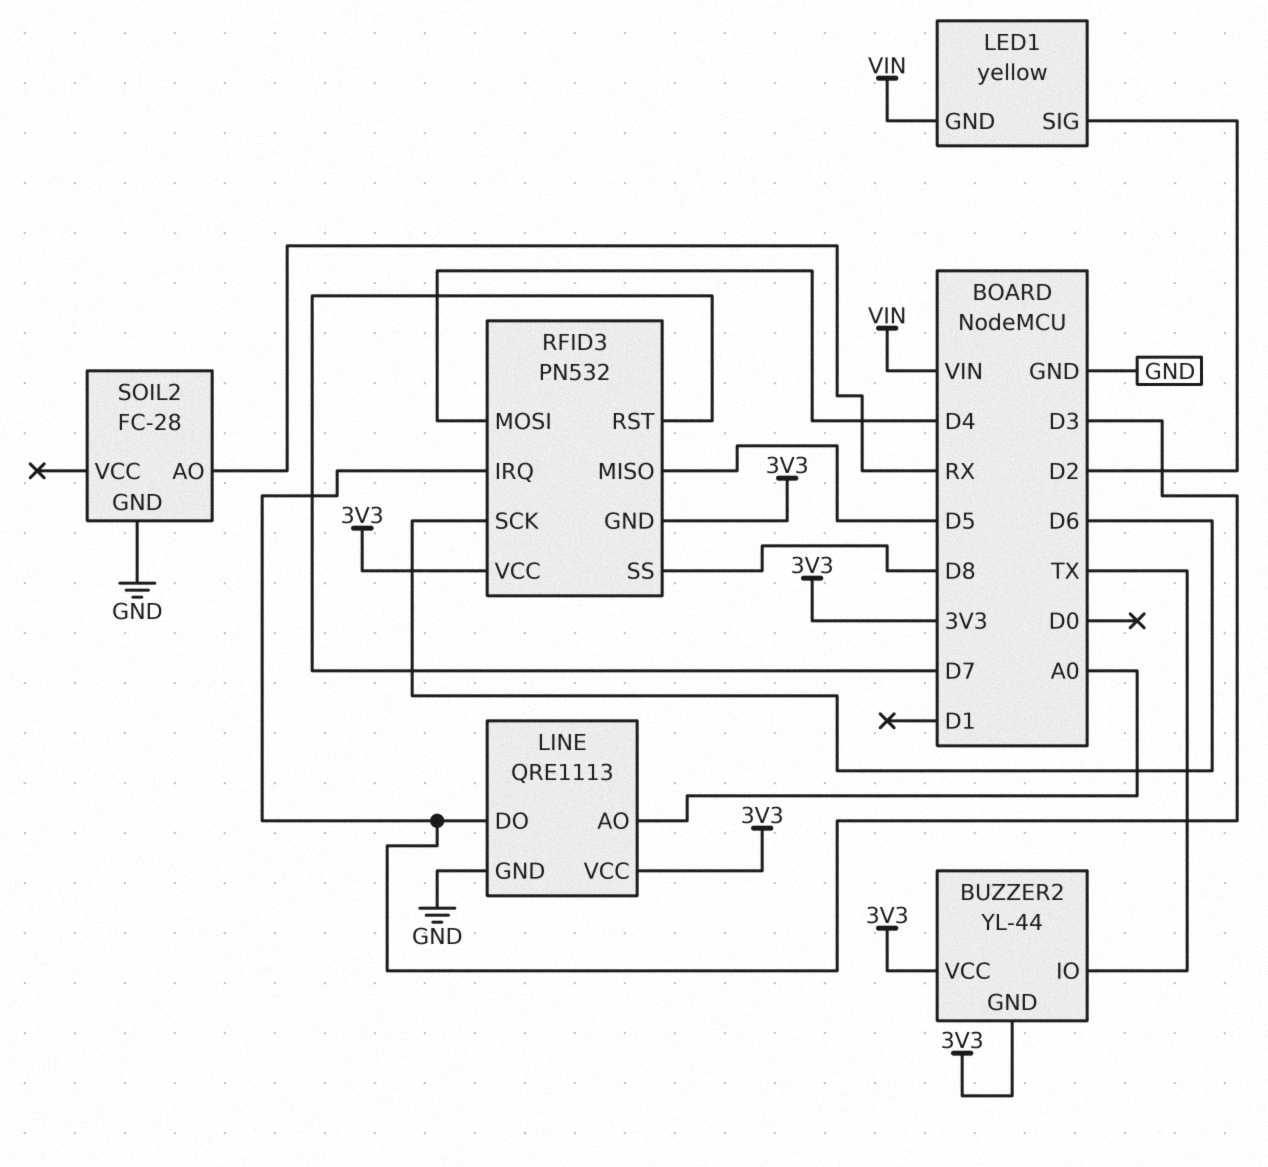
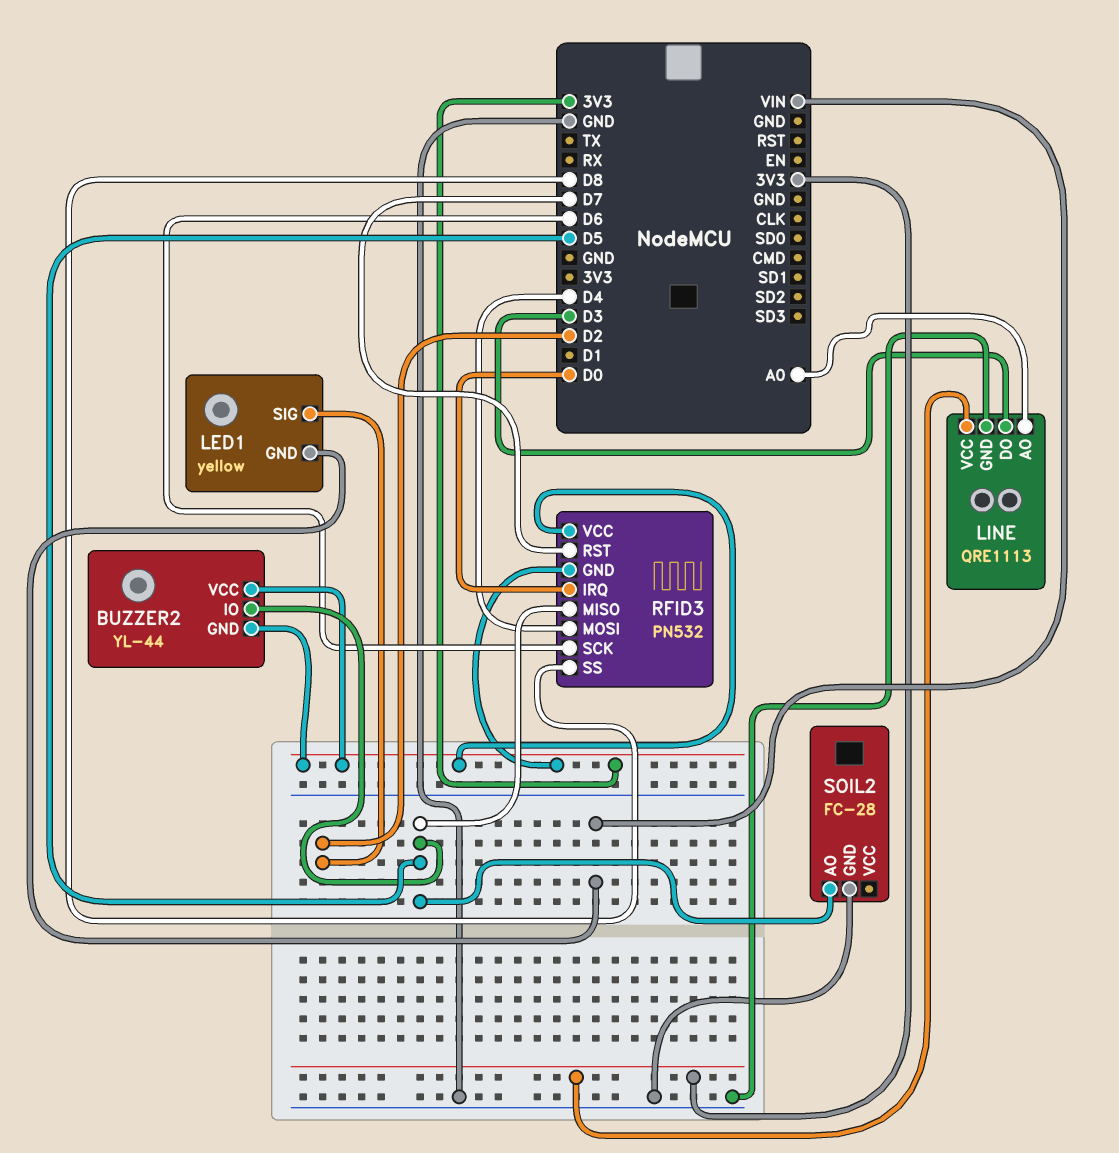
BUZZER2 pin IO: TX -> D5
RFID3 pin IRQ: D3 -> D0
SOIL2 pin AO: RX -> D5

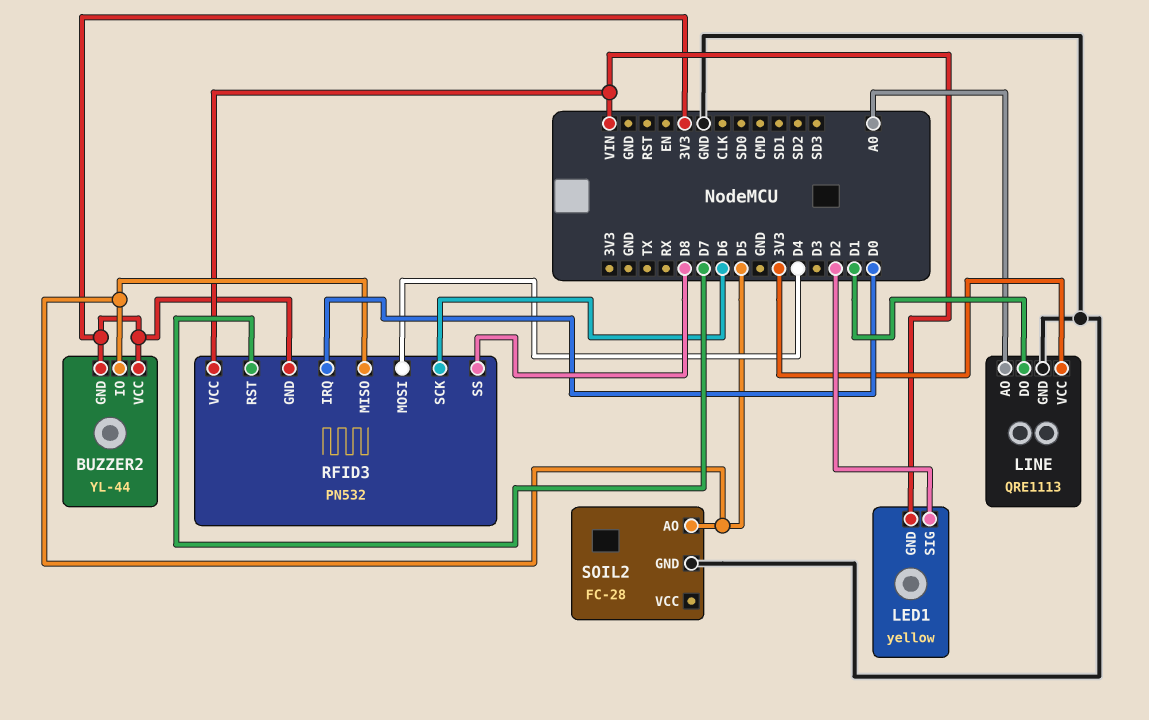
LINE pin DO: D3 -> D1
RFID3 pin VCC: 3V3 -> VIN

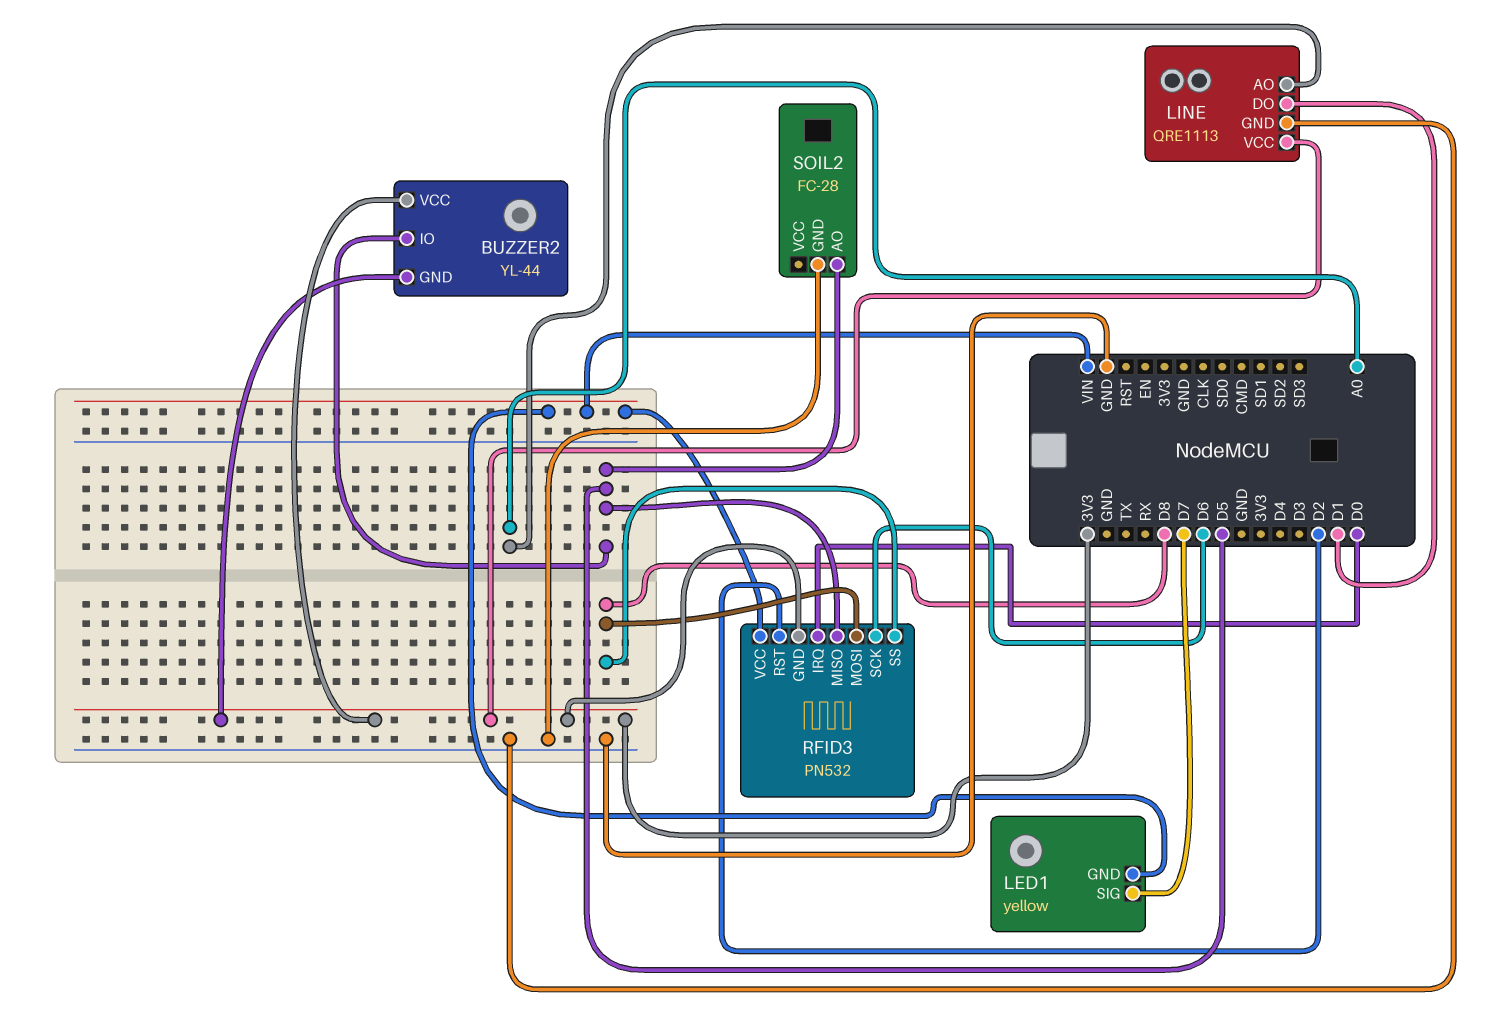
LED1 pin SIG: D2 -> D7
RFID3 pin MOSI: D4 -> D8
RFID3 pin RST: D7 -> D2

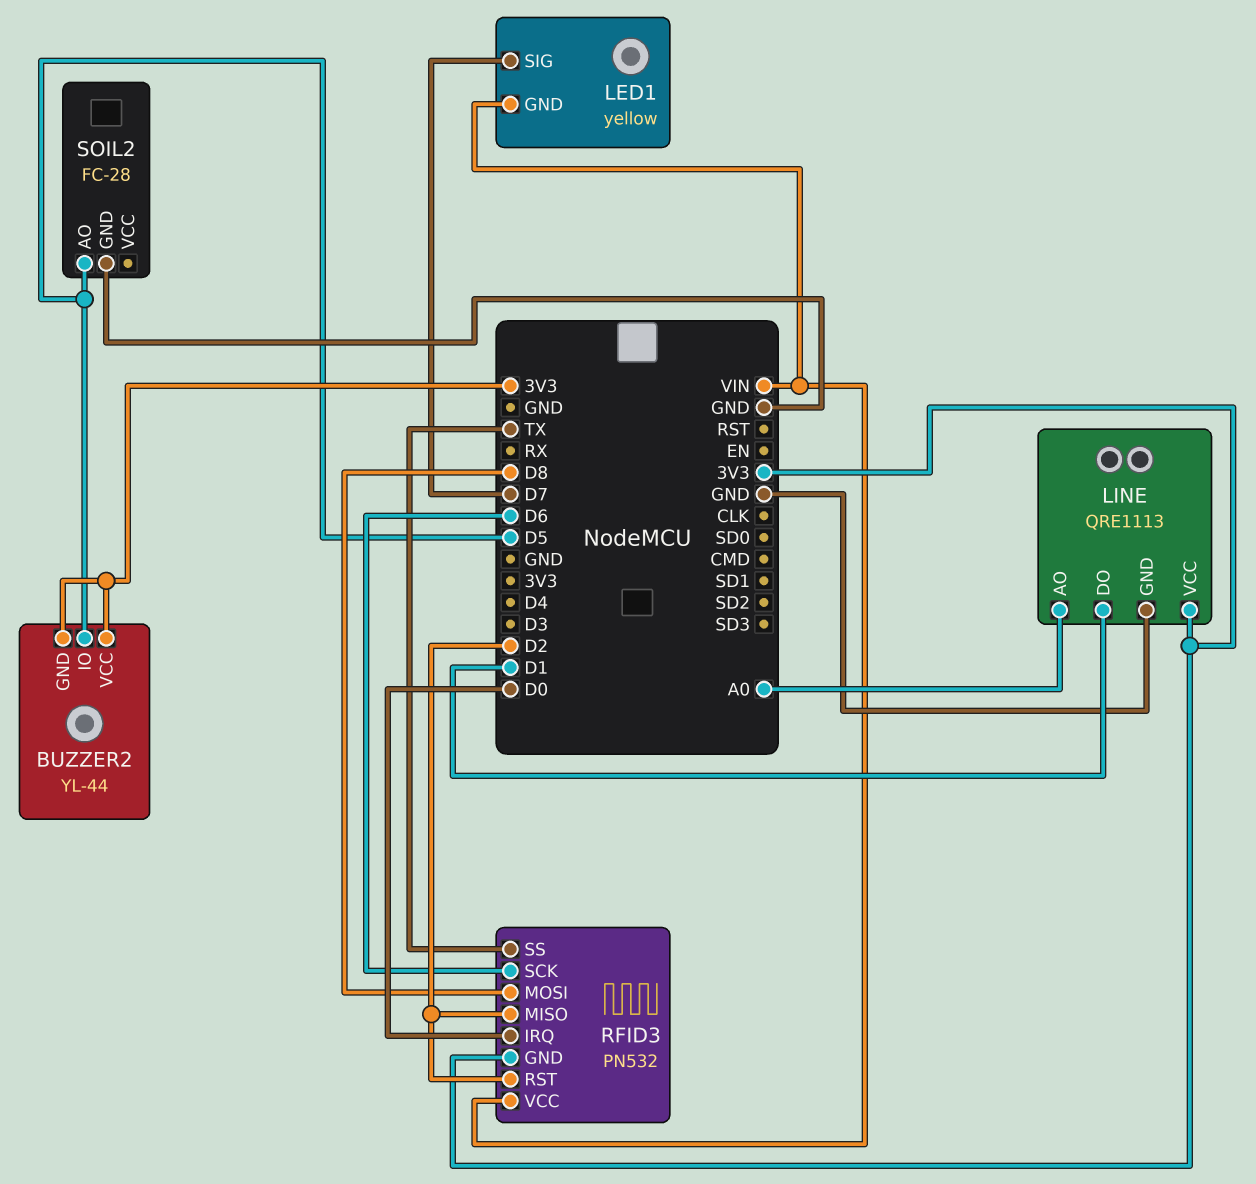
RFID3 pin MISO: D5 -> D2
RFID3 pin SS: D8 -> TX

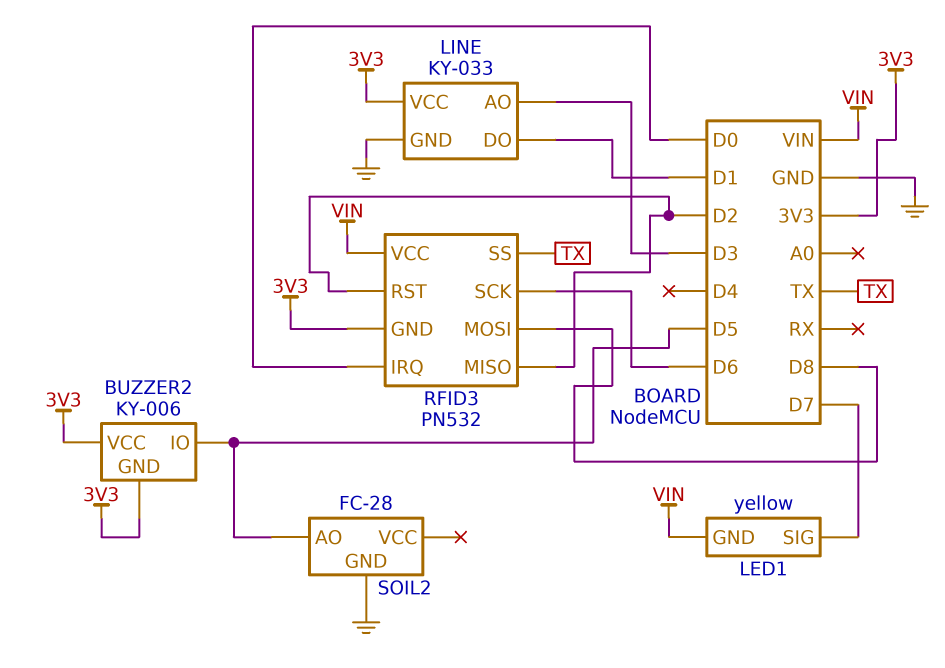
BUZZER2: YL-44 -> KY-006
LINE: QRE1113 -> KY-033
LINE pin AO: A0 -> D3

